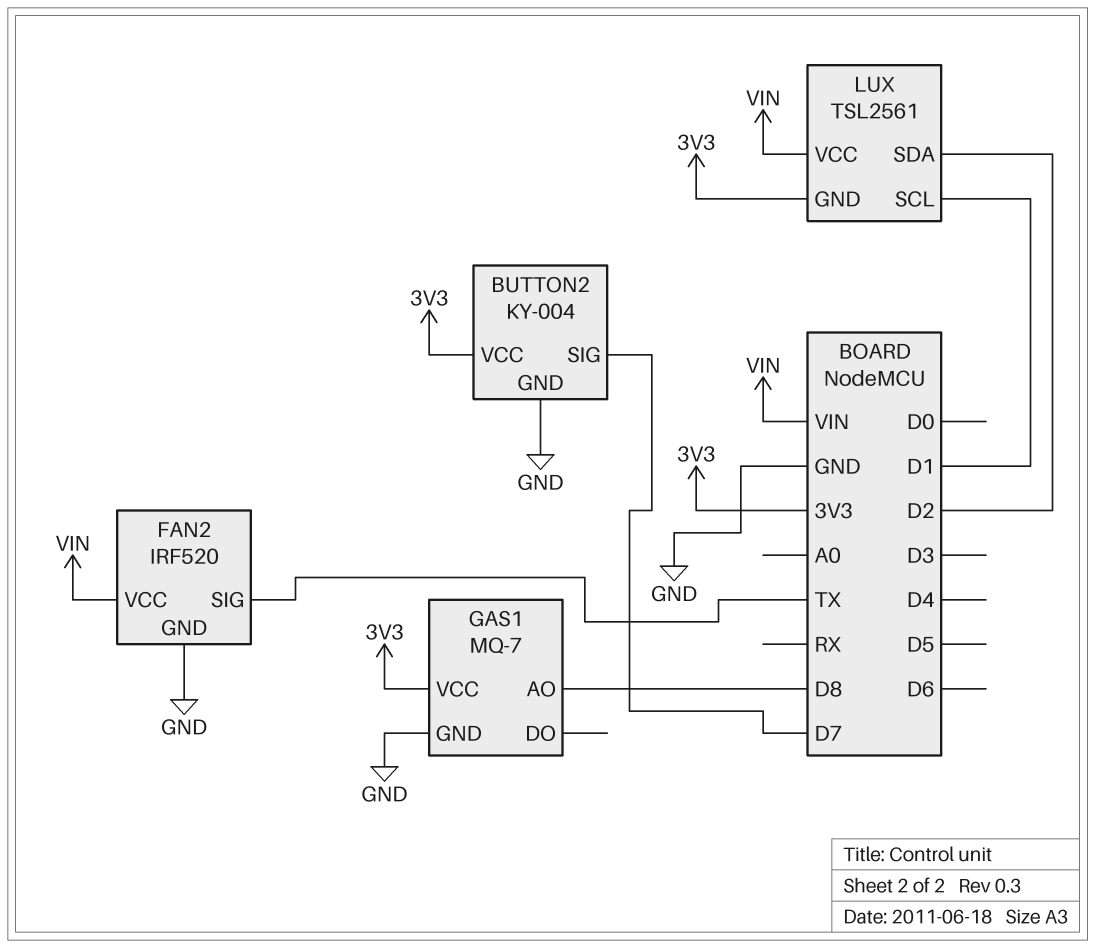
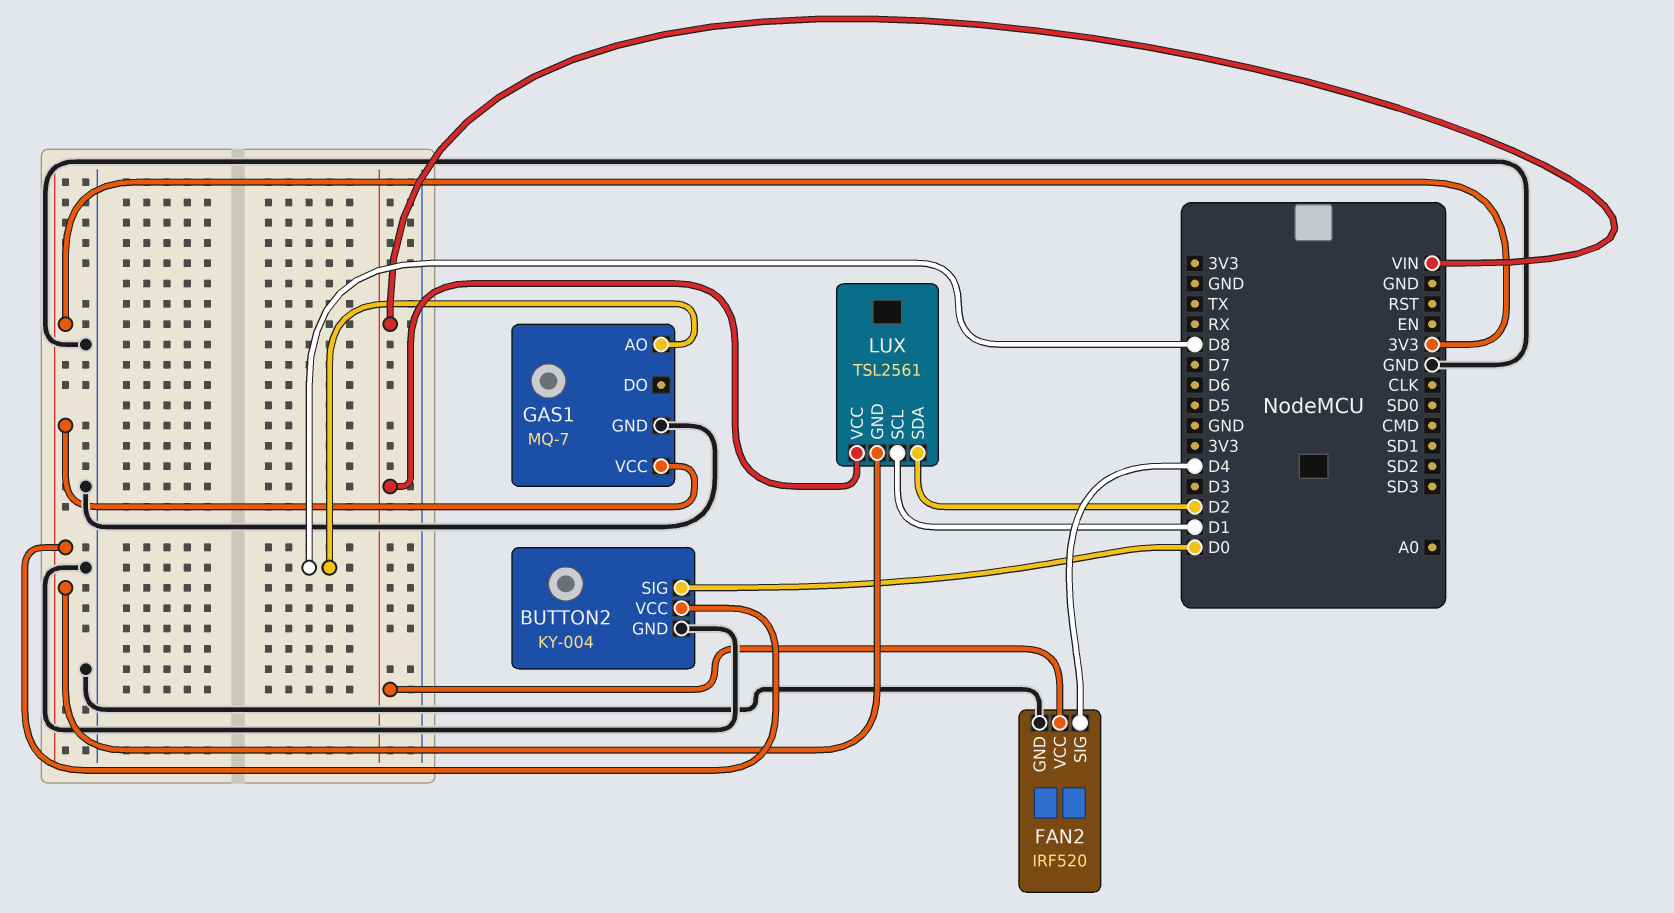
BUTTON2 pin SIG: D7 -> D0
FAN2 pin SIG: TX -> D4

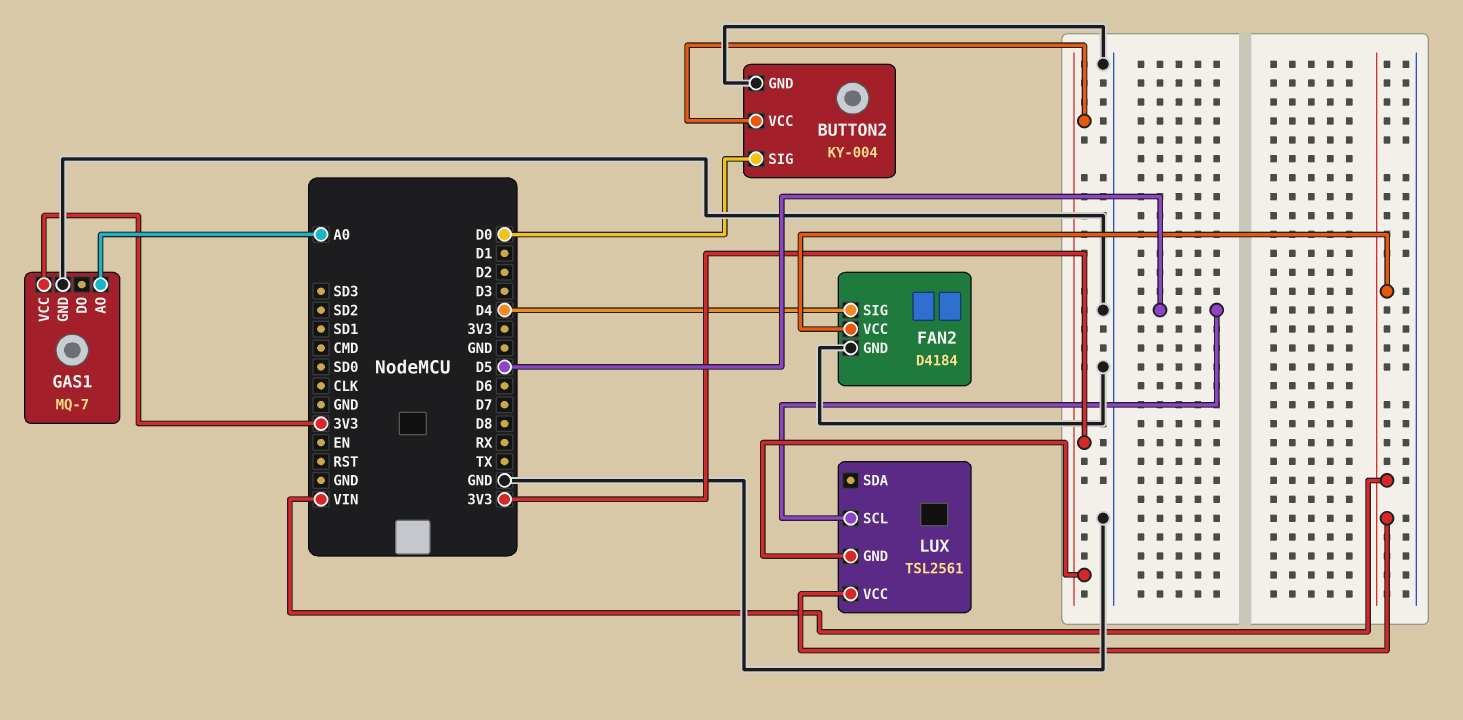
FAN2: IRF520 -> D4184
GAS1 pin AO: D8 -> A0
LUX pin SCL: D1 -> D5
LUX pin SDA: D2 -> none

